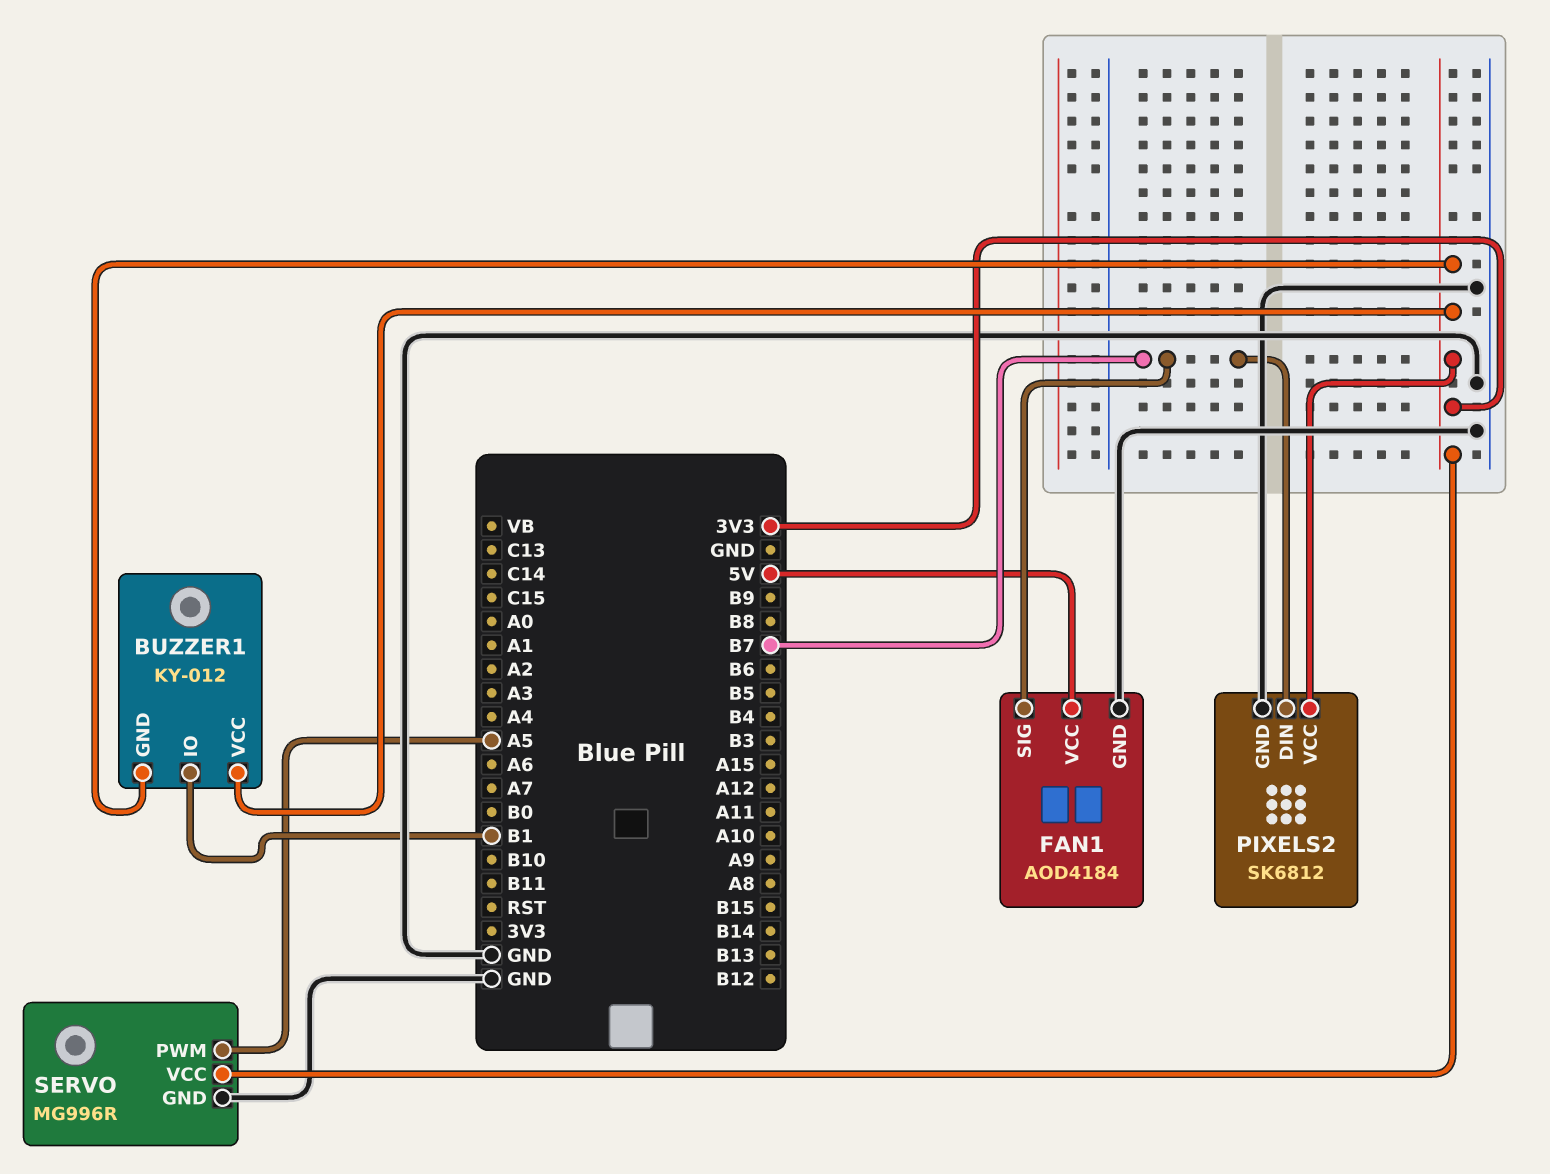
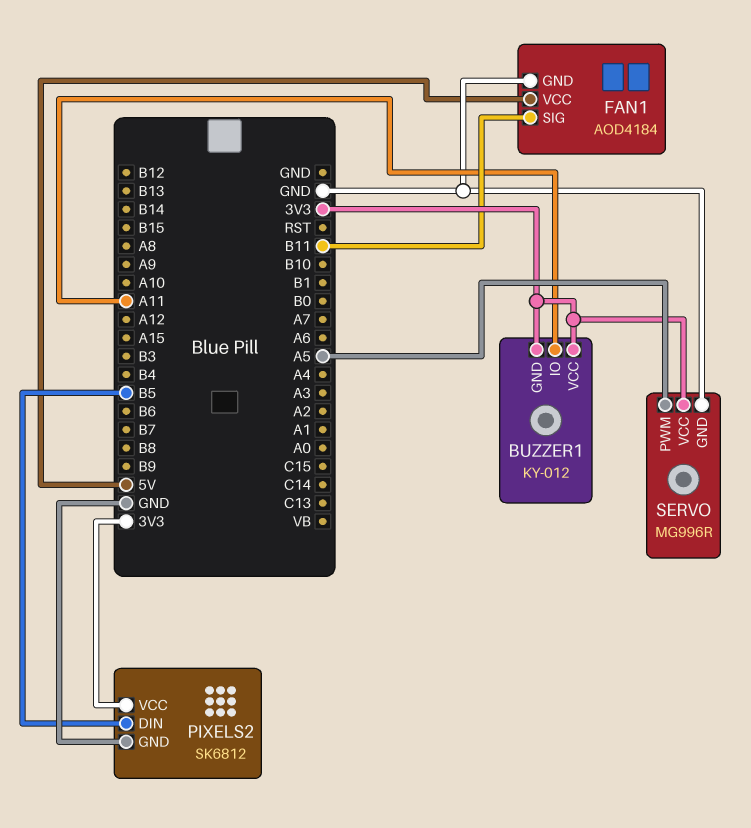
BUZZER1 pin IO: B1 -> A11
FAN1 pin SIG: B7 -> B11
PIXELS2 pin DIN: B7 -> B5

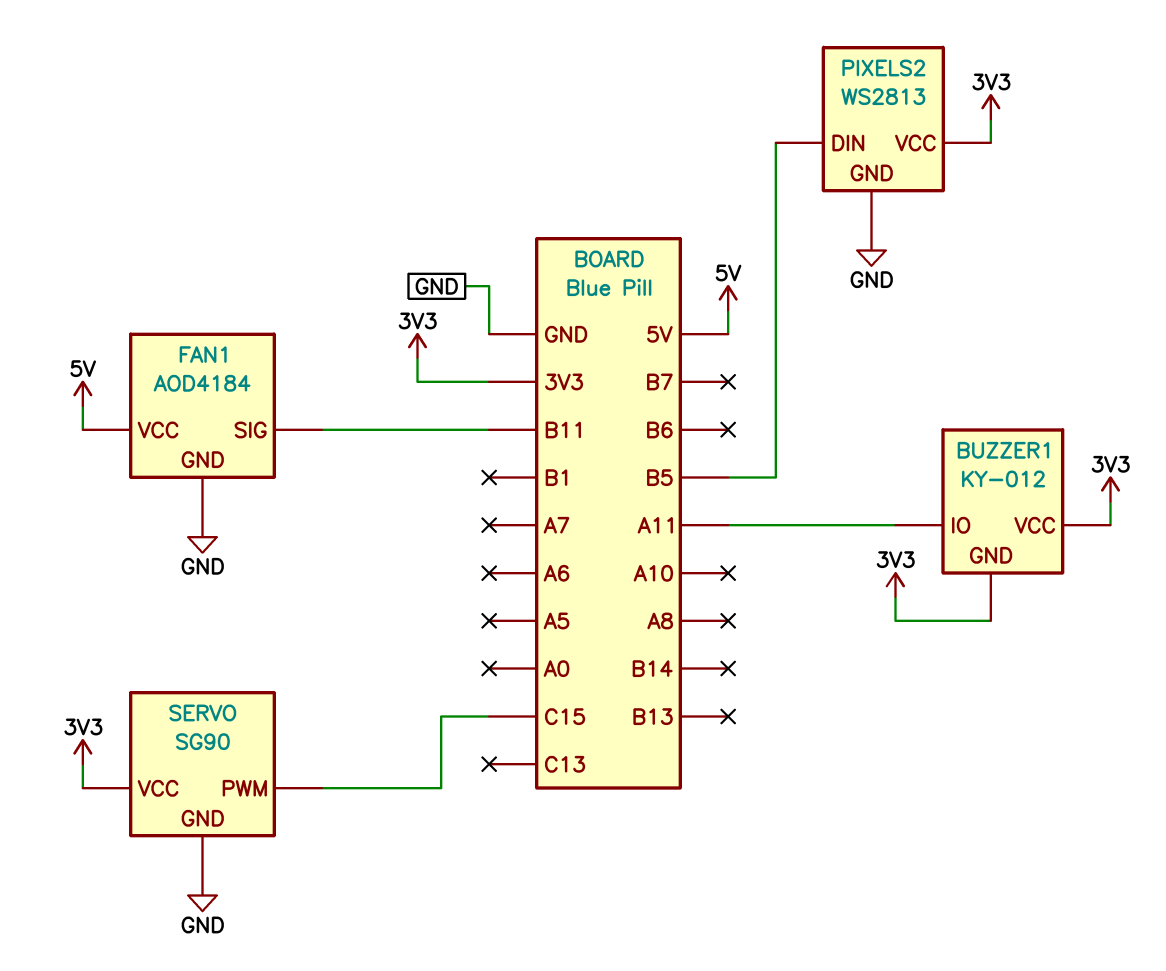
PIXELS2: SK6812 -> WS2813
SERVO: MG996R -> SG90
SERVO pin PWM: A5 -> C15

